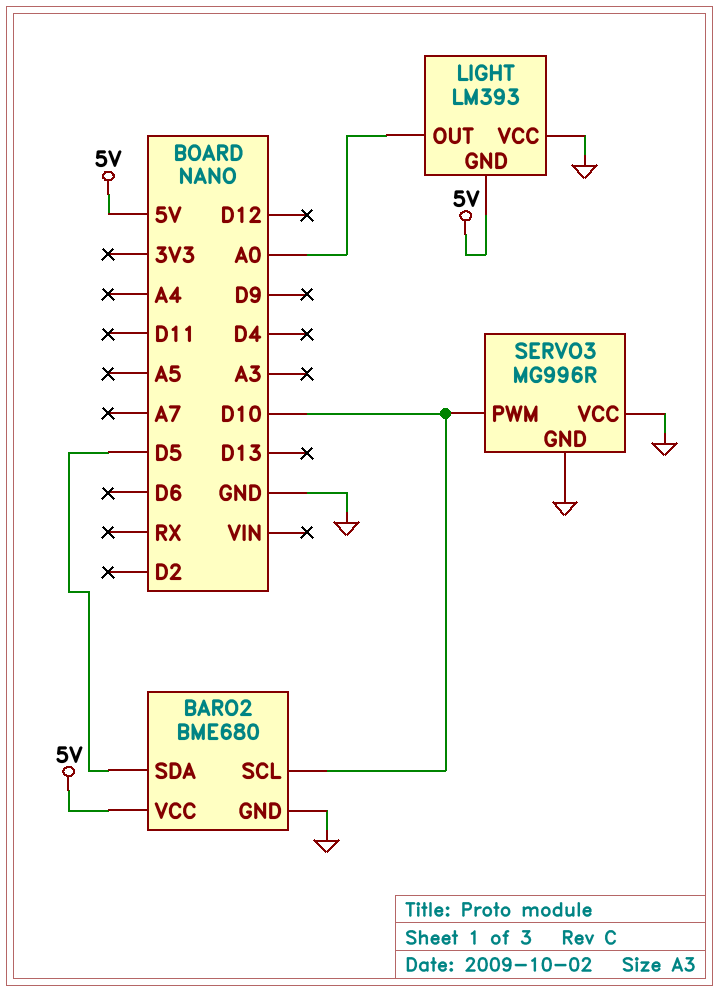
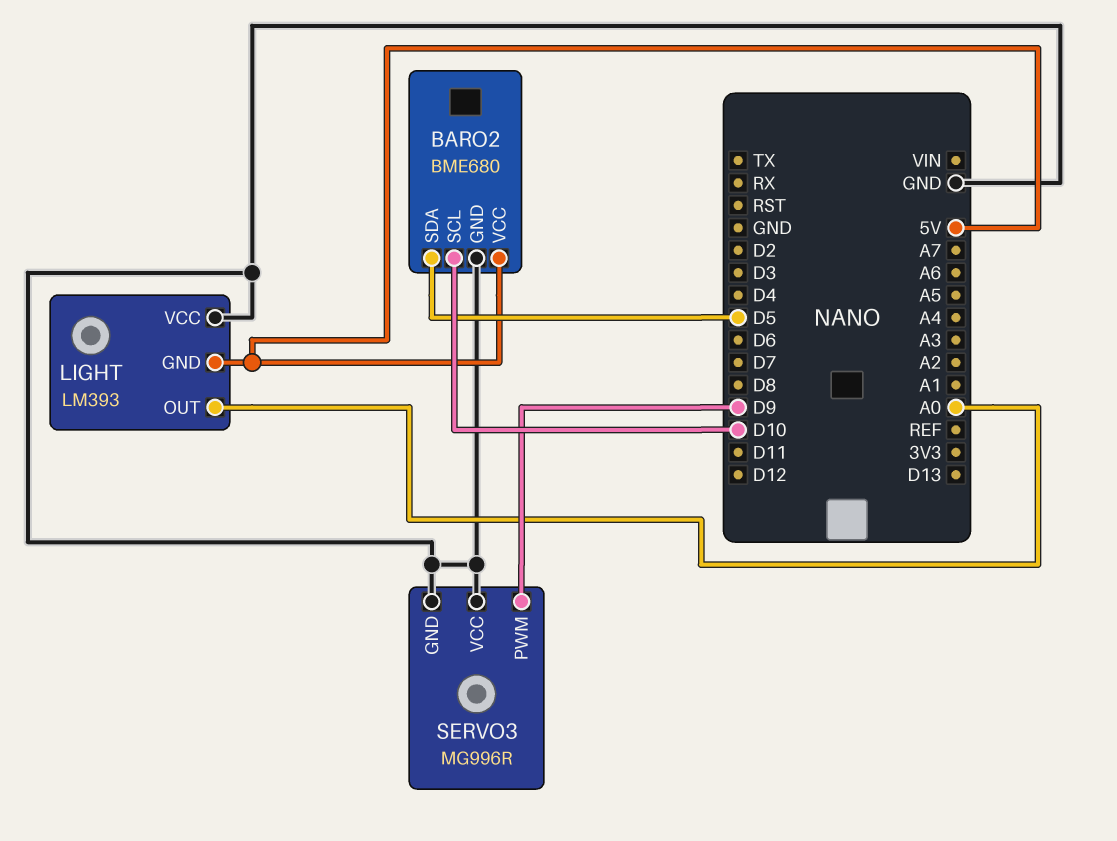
SERVO3 pin PWM: D10 -> D9

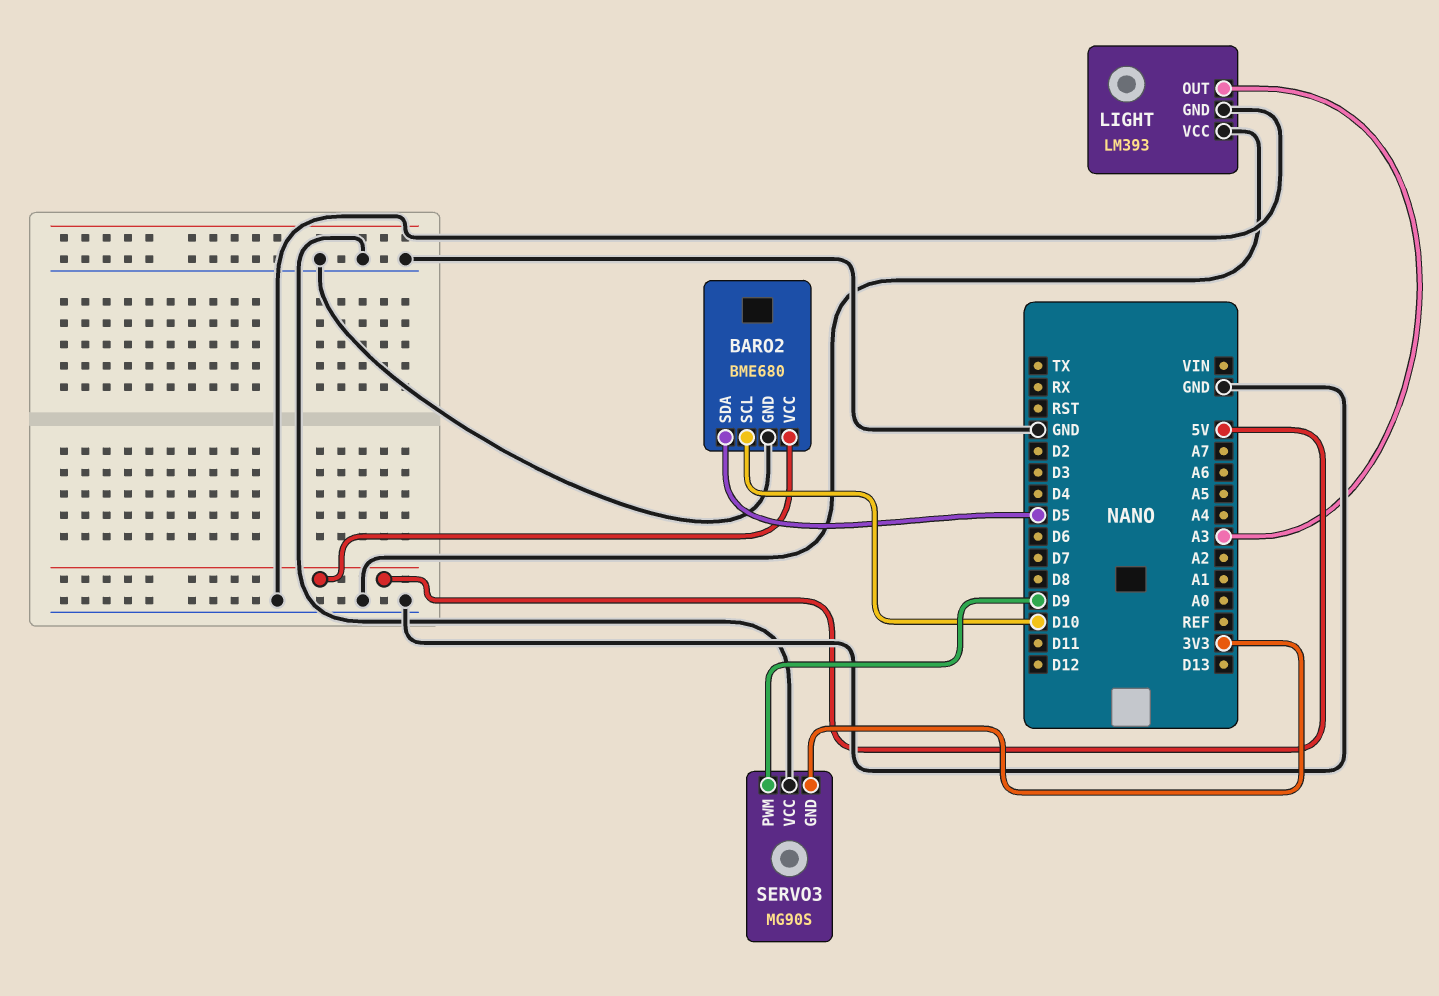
LIGHT pin GND: 5V -> GND
LIGHT pin OUT: A0 -> A3
SERVO3: MG996R -> MG90S
SERVO3 pin GND: GND -> 3V3

